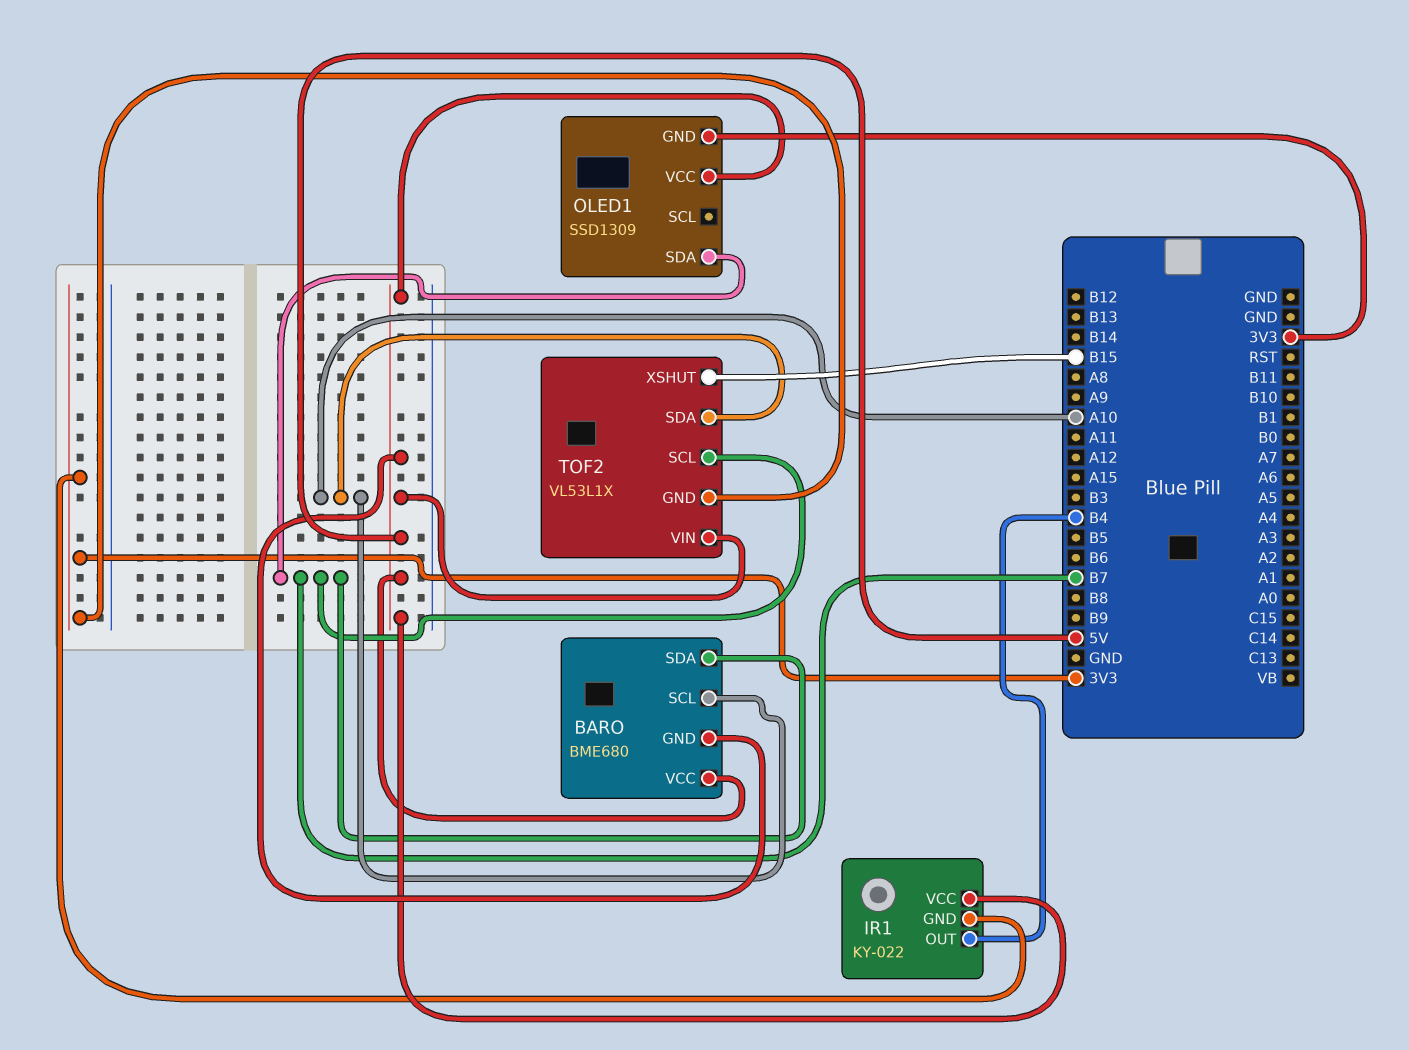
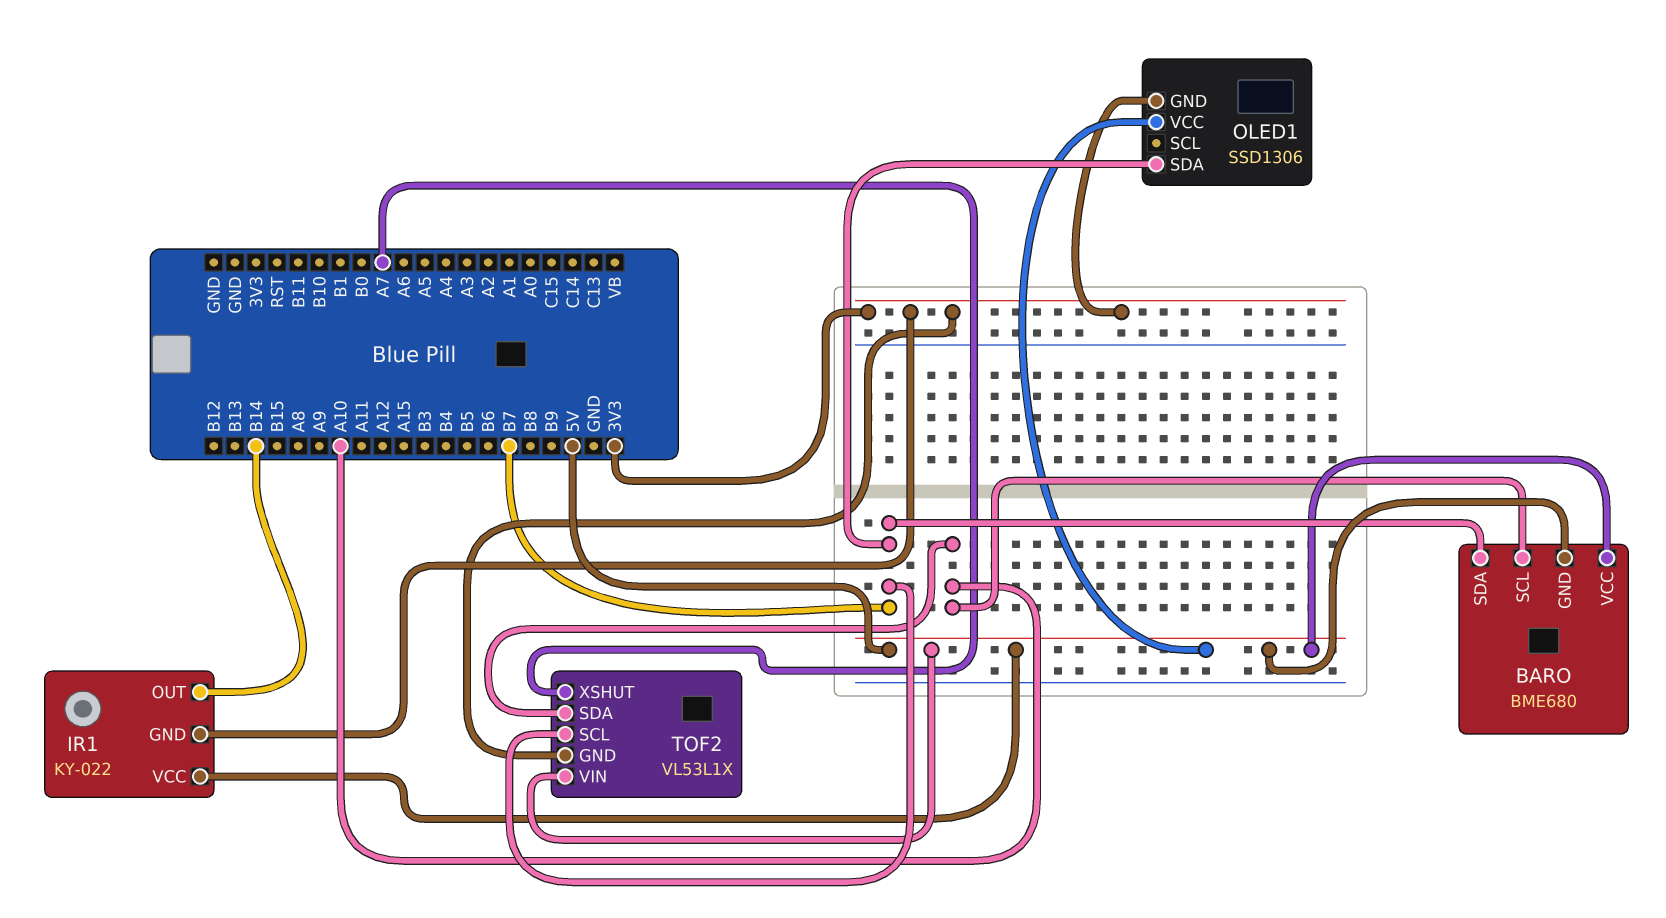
IR1 pin OUT: B4 -> B14
OLED1: SSD1309 -> SSD1306
TOF2 pin XSHUT: B15 -> A7

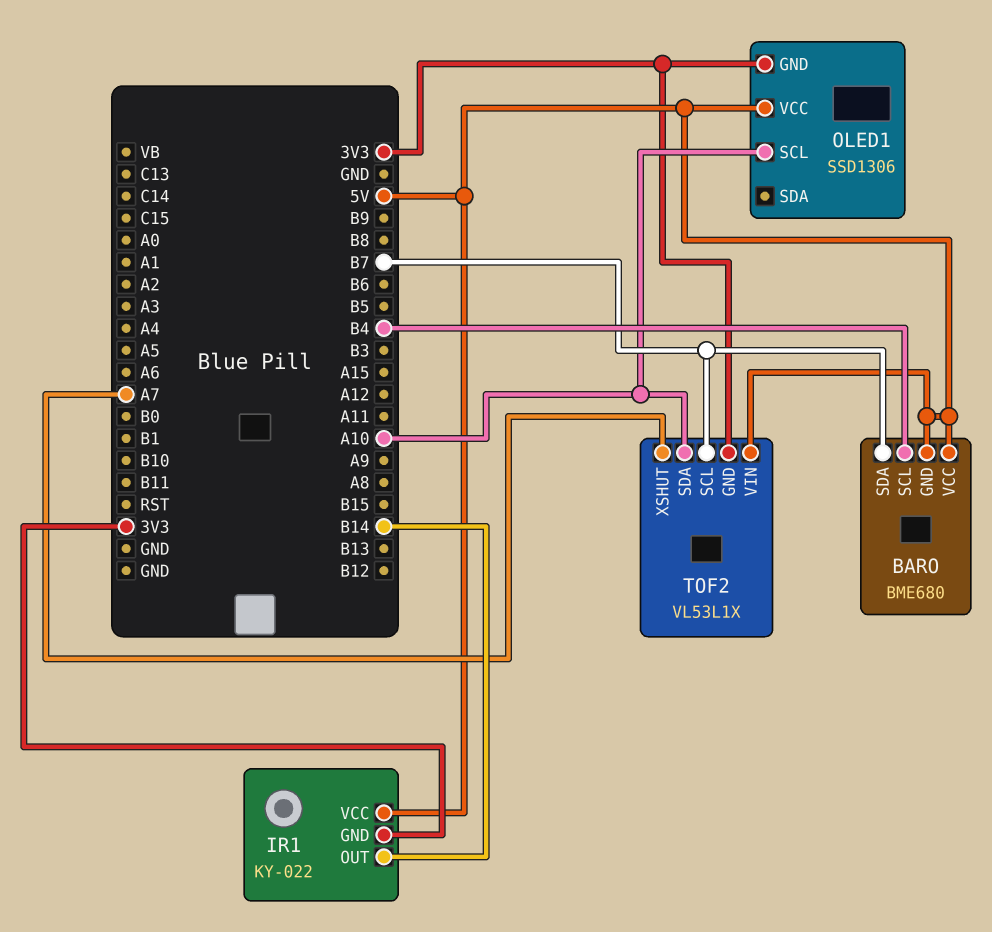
BARO pin SCL: A10 -> B4
OLED1 pin SCL: none -> A10
OLED1 pin SDA: B7 -> none

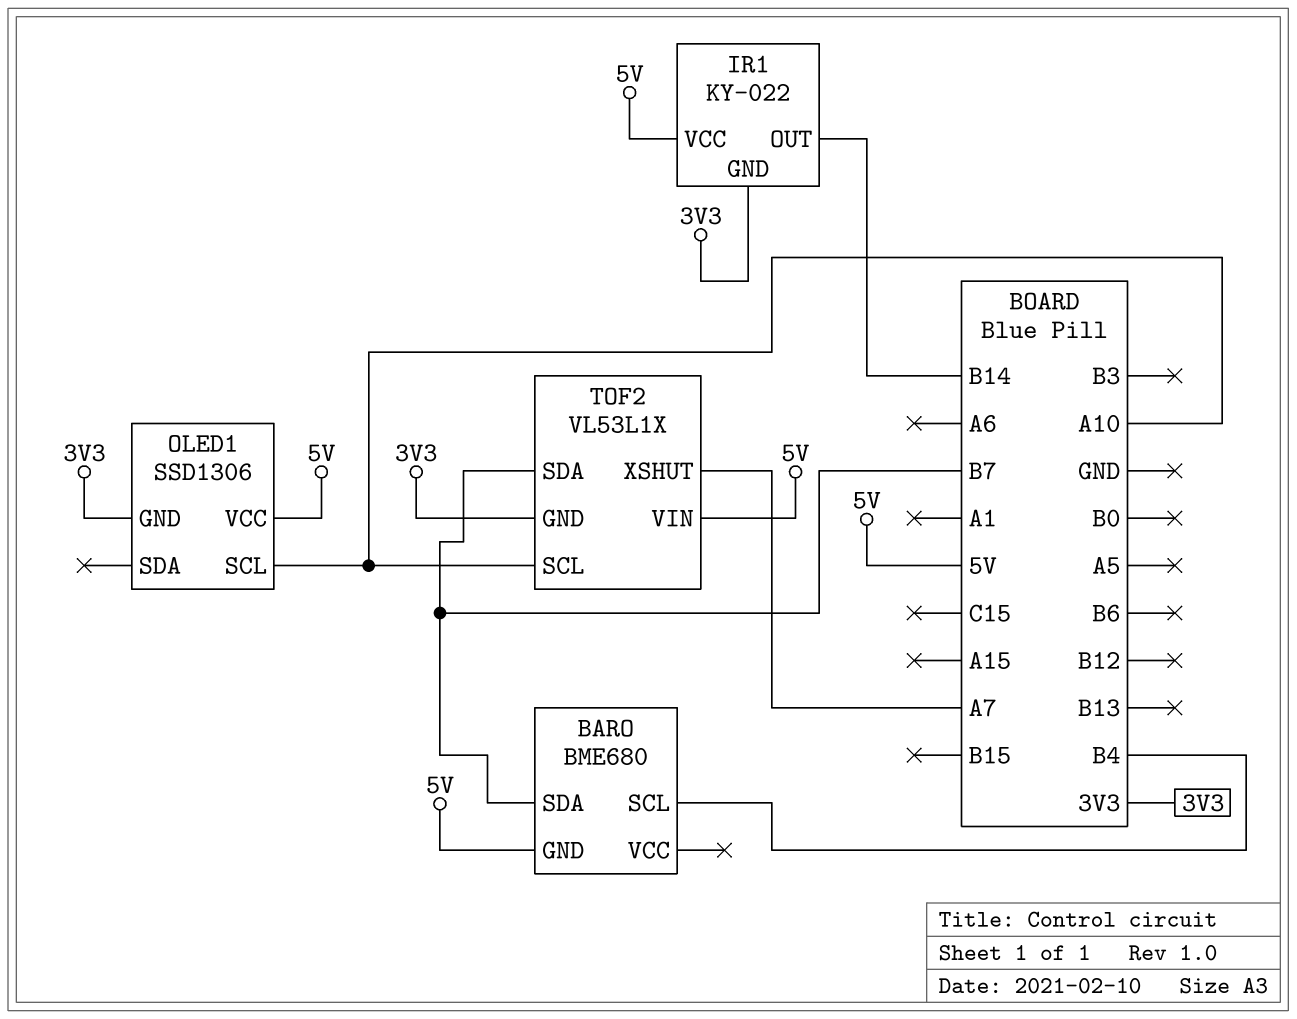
BARO pin VCC: 5V -> none
TOF2 pin SCL: B7 -> A10
TOF2 pin SDA: A10 -> B7

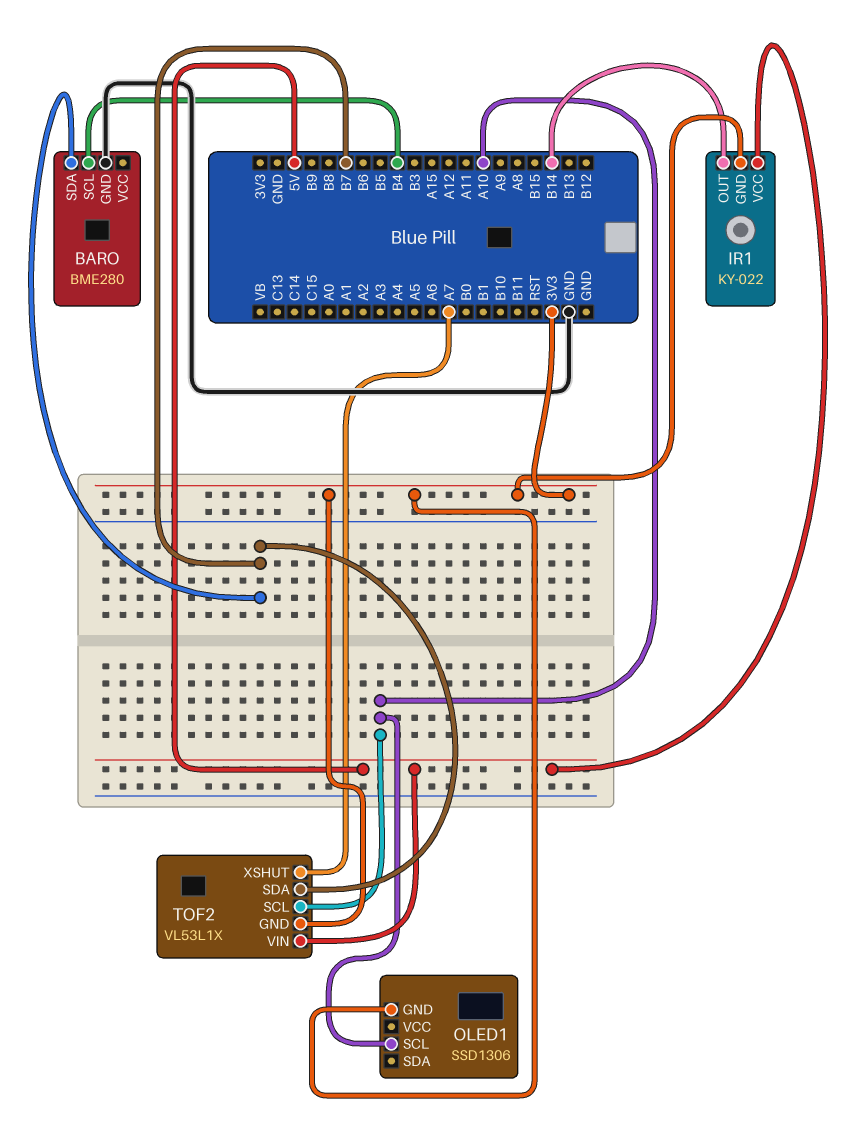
BARO: BME680 -> BME280
BARO pin GND: 5V -> GND
OLED1 pin VCC: 5V -> none

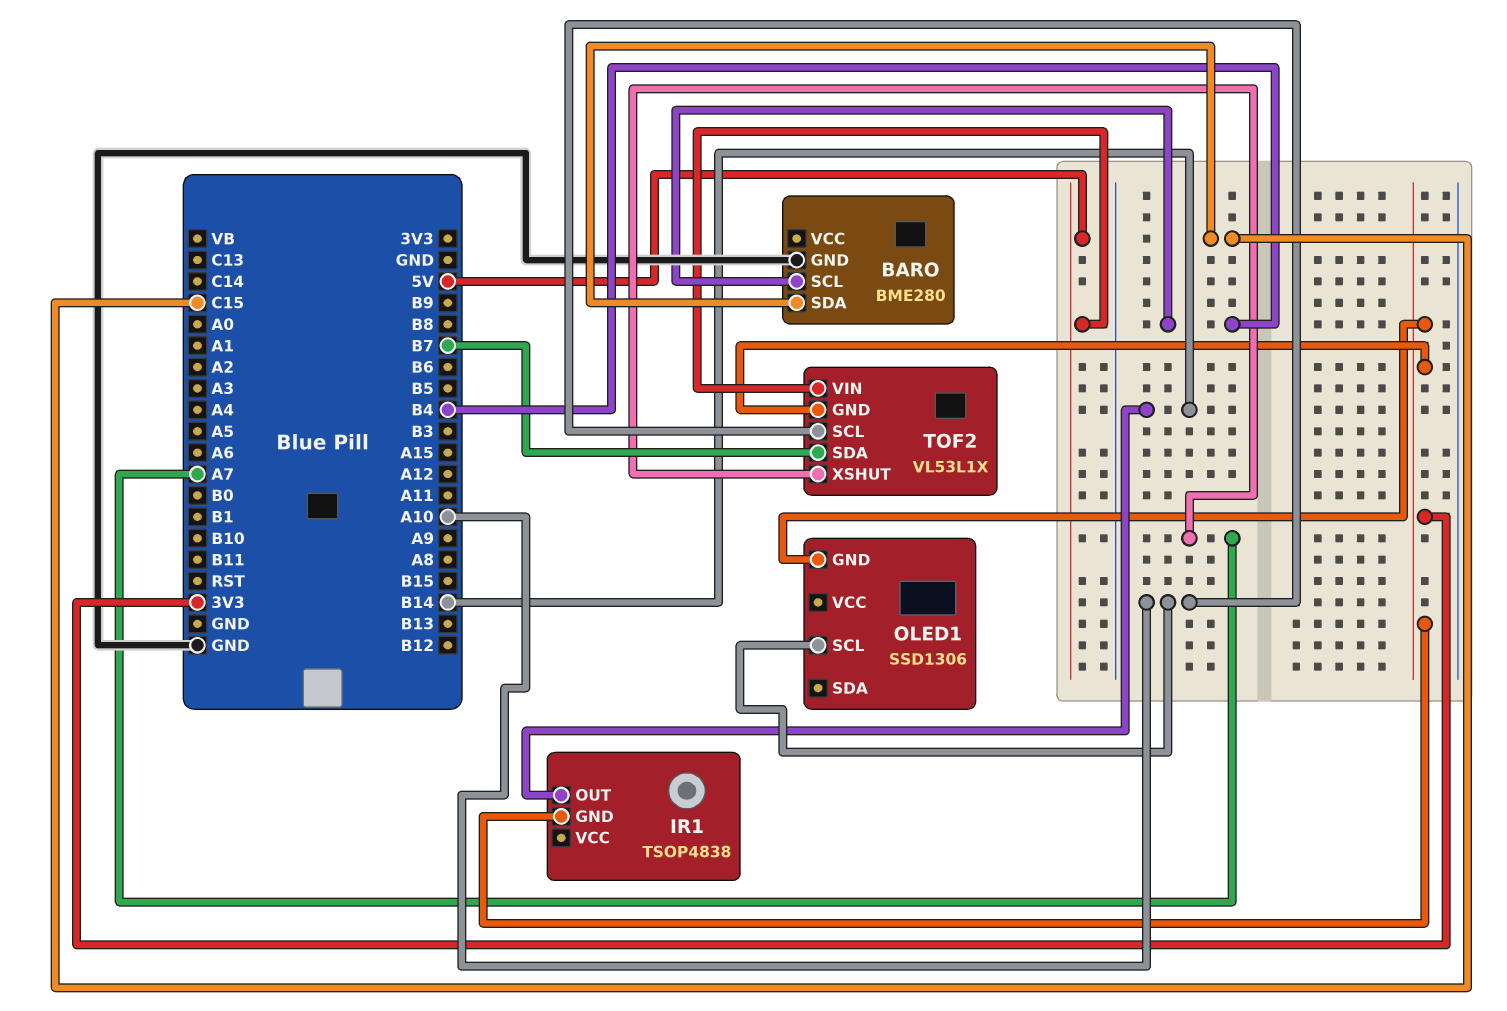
BARO pin SDA: B7 -> C15
IR1: KY-022 -> TSOP4838
IR1 pin VCC: 5V -> none

